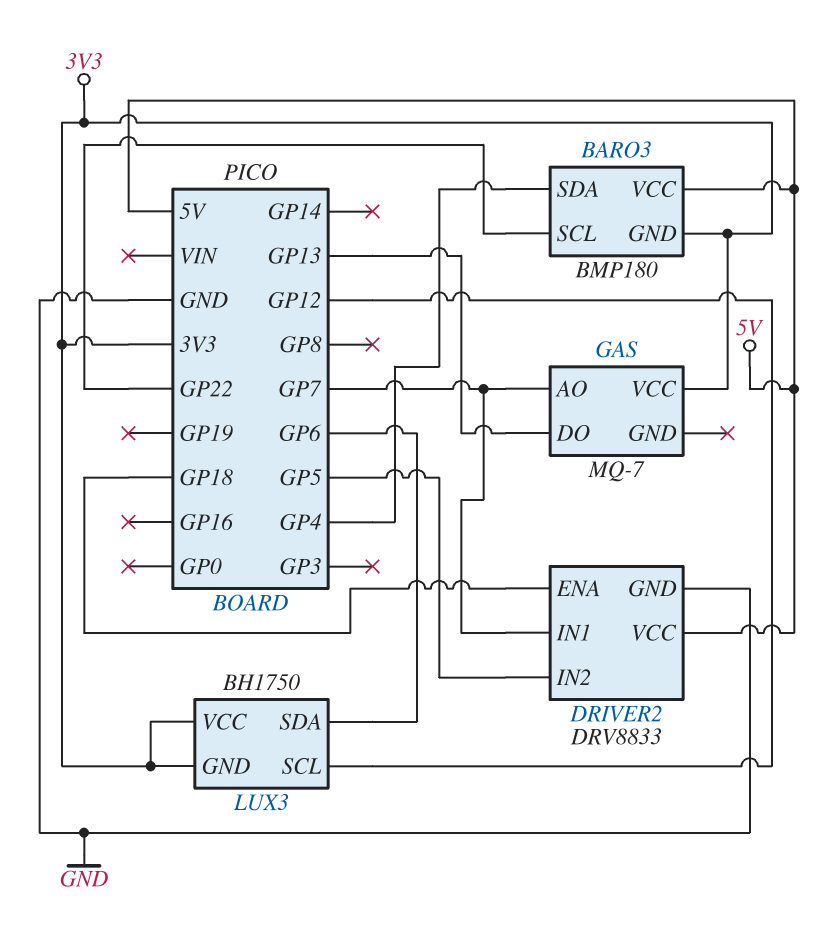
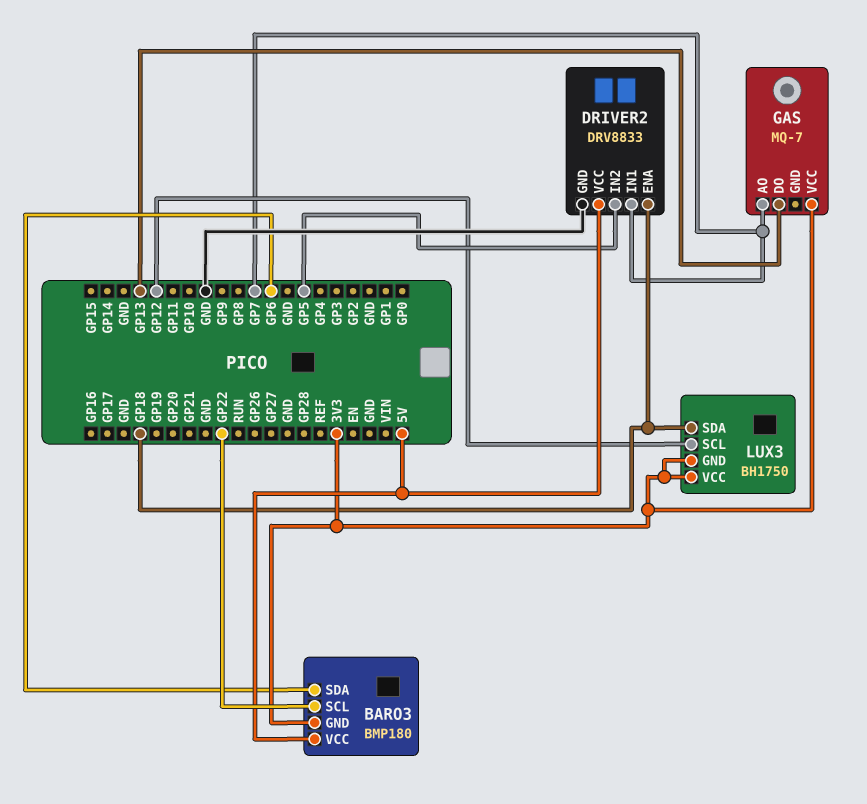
BARO3 pin SDA: GP4 -> GP6
LUX3 pin SDA: GP6 -> GP18

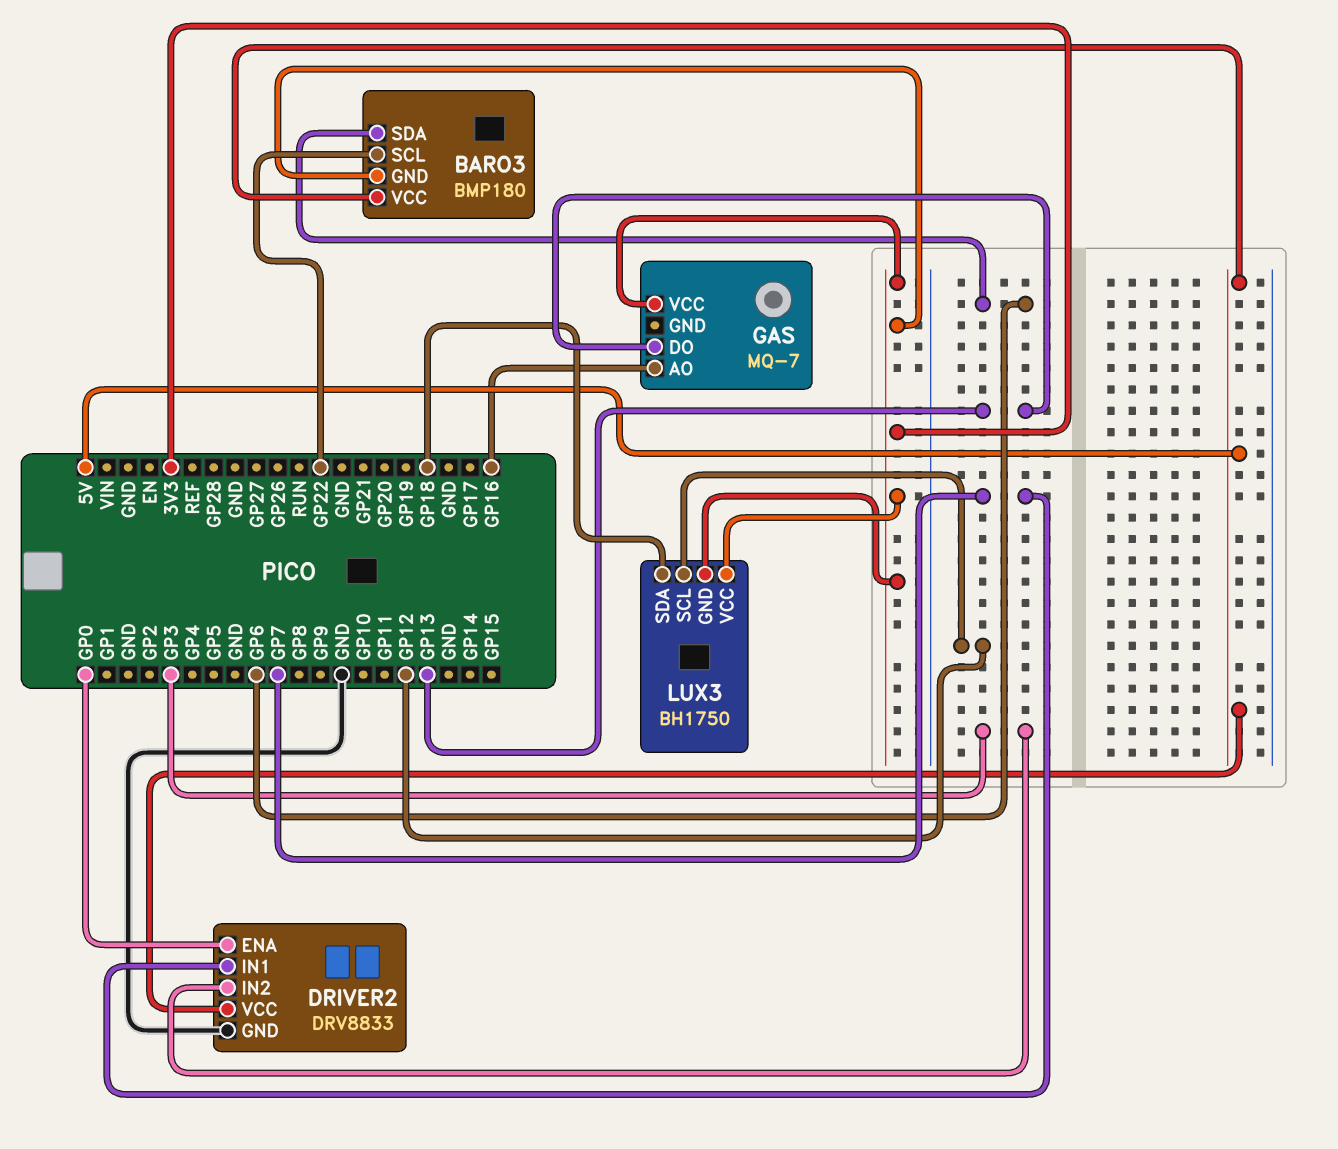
DRIVER2 pin ENA: GP18 -> GP0
DRIVER2 pin IN2: GP5 -> GP3
GAS pin AO: GP7 -> GP16

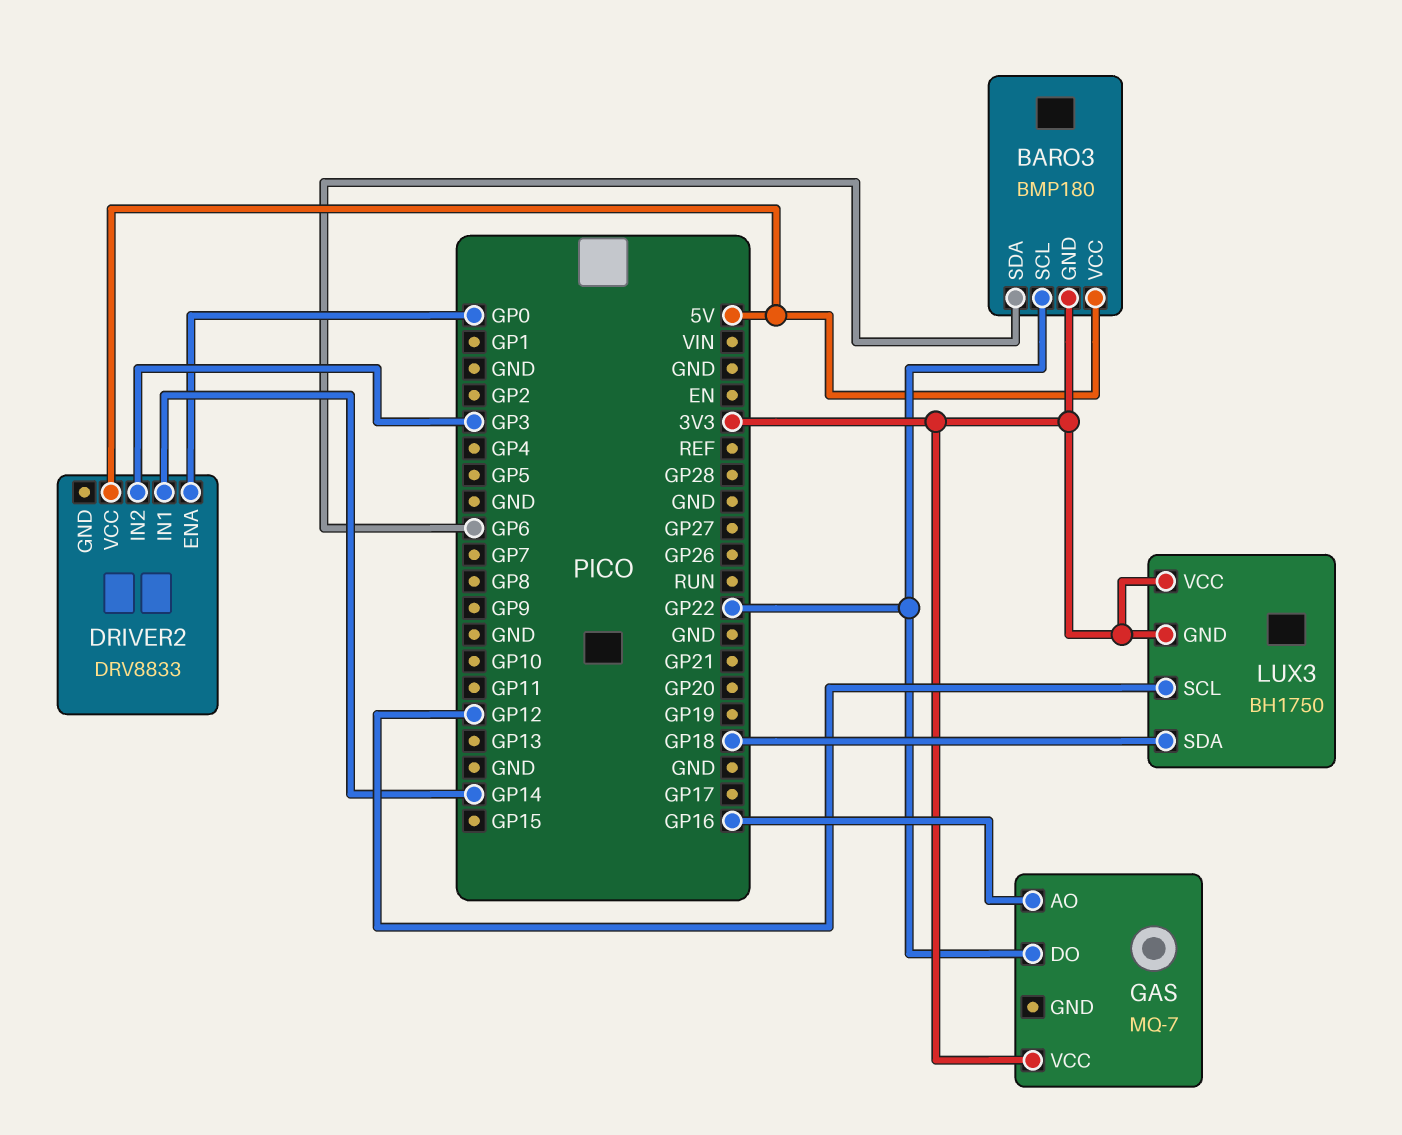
DRIVER2 pin GND: GND -> none
DRIVER2 pin IN1: GP7 -> GP14
GAS pin DO: GP13 -> GP22

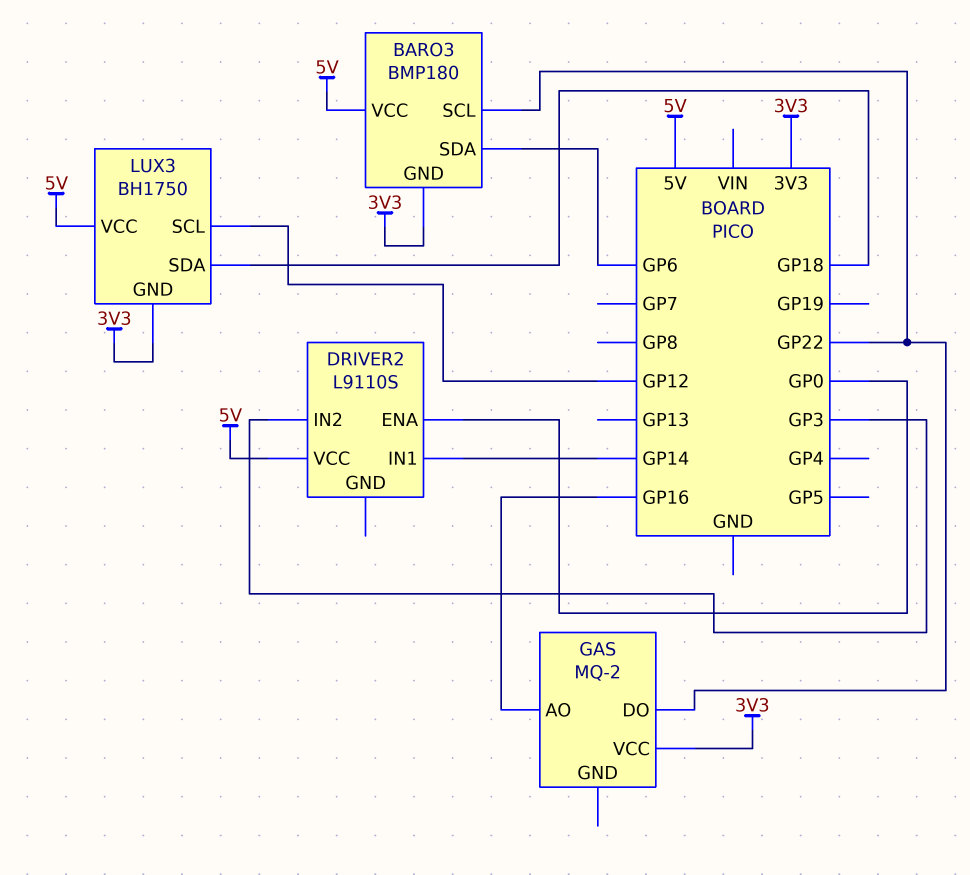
DRIVER2: DRV8833 -> L9110S
GAS: MQ-7 -> MQ-2
LUX3 pin VCC: 3V3 -> 5V

